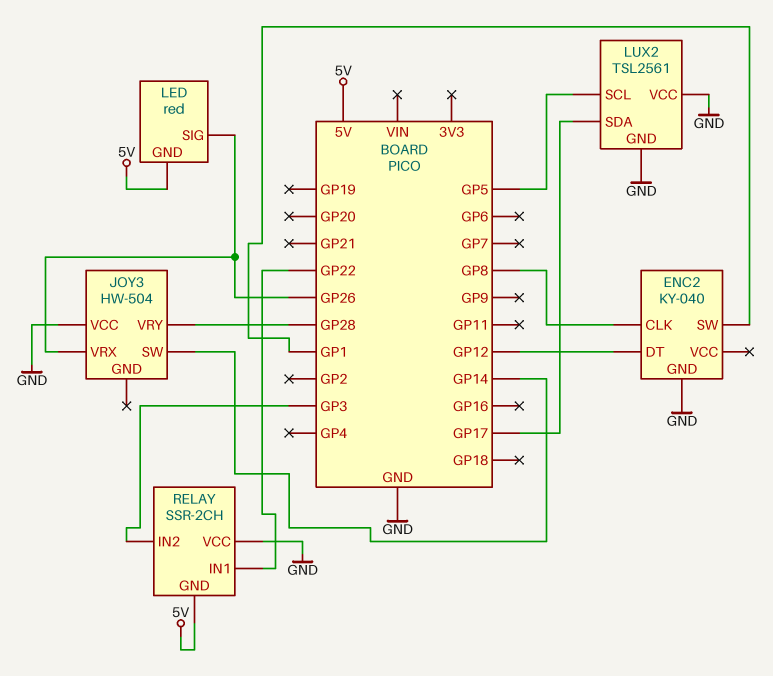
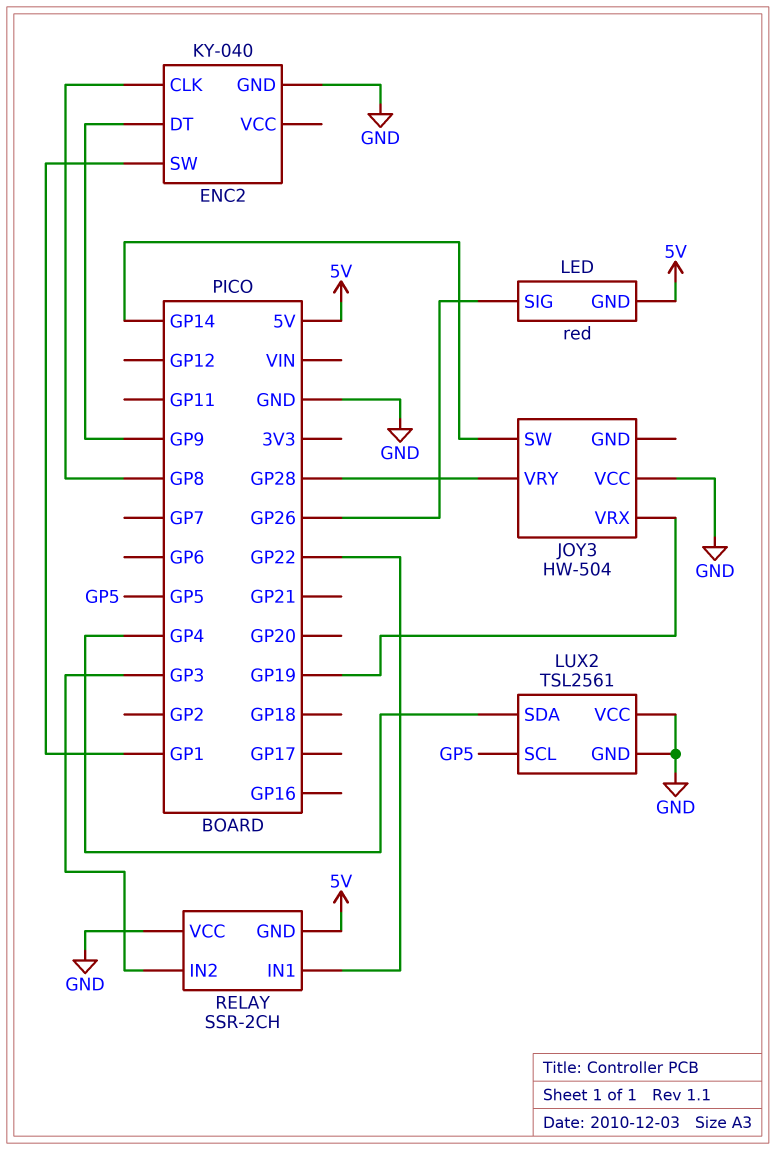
ENC2 pin DT: GP12 -> GP9
JOY3 pin VRX: GP26 -> GP19
LUX2 pin SDA: GP17 -> GP4

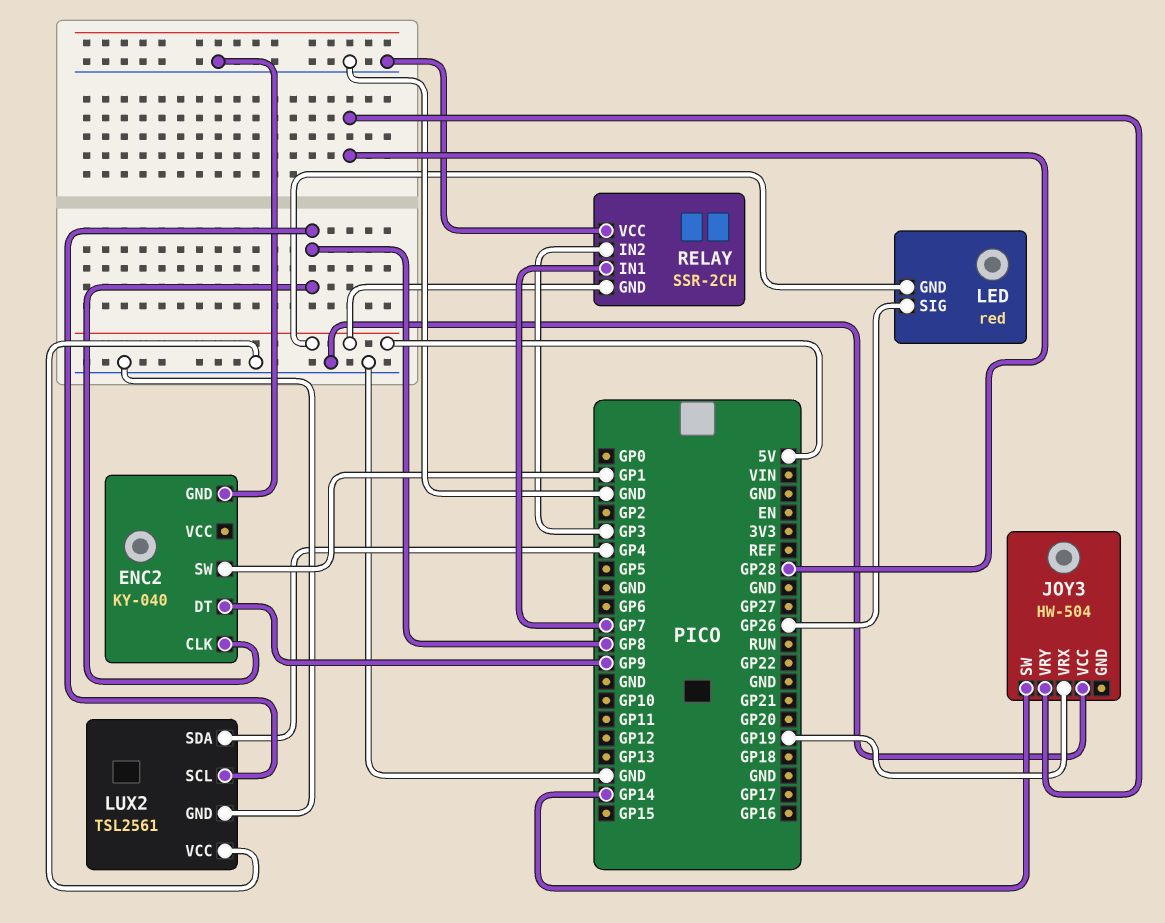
LUX2 pin SCL: GP5 -> GP8
RELAY pin IN1: GP22 -> GP7

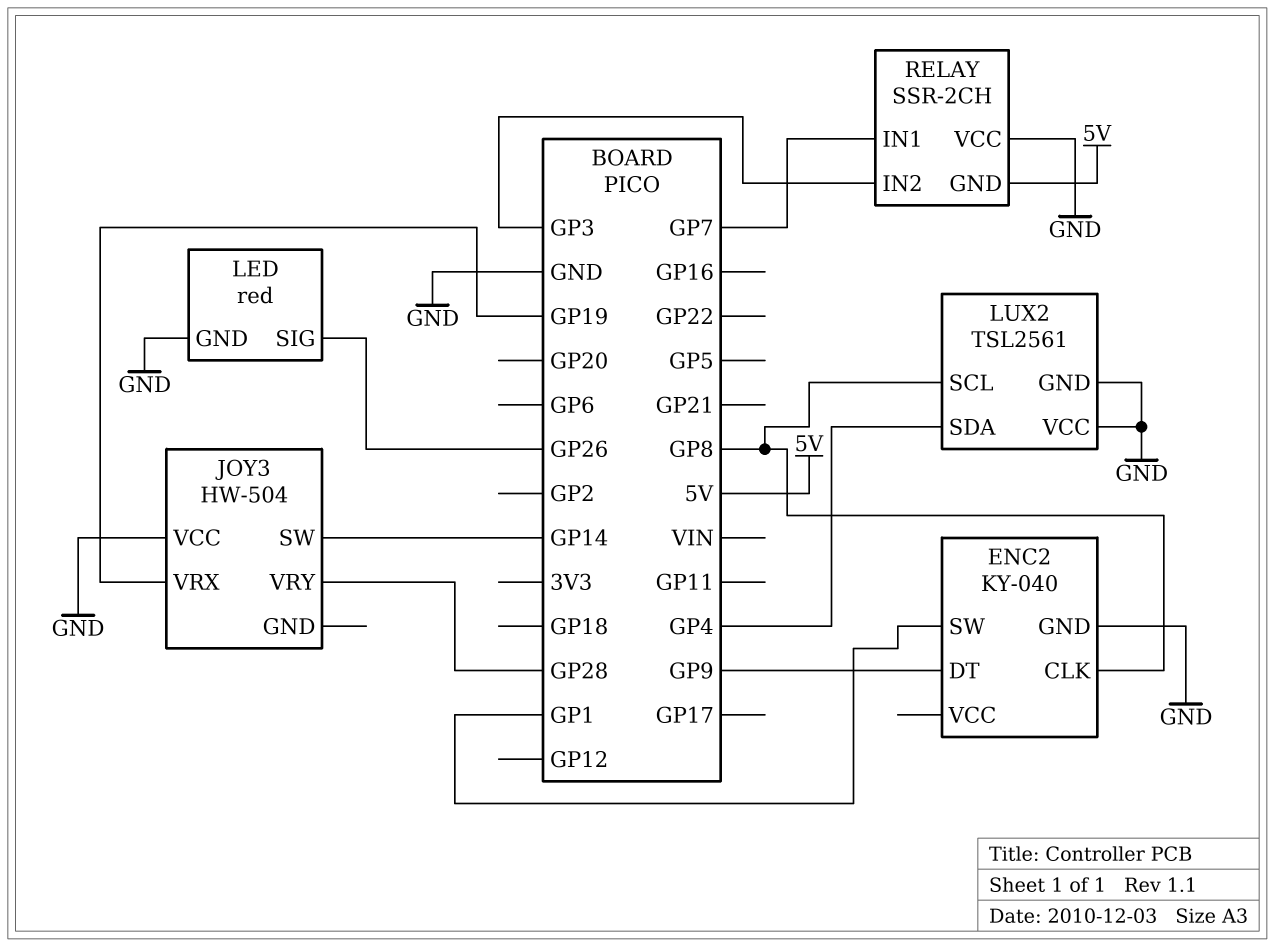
LED pin GND: 5V -> GND

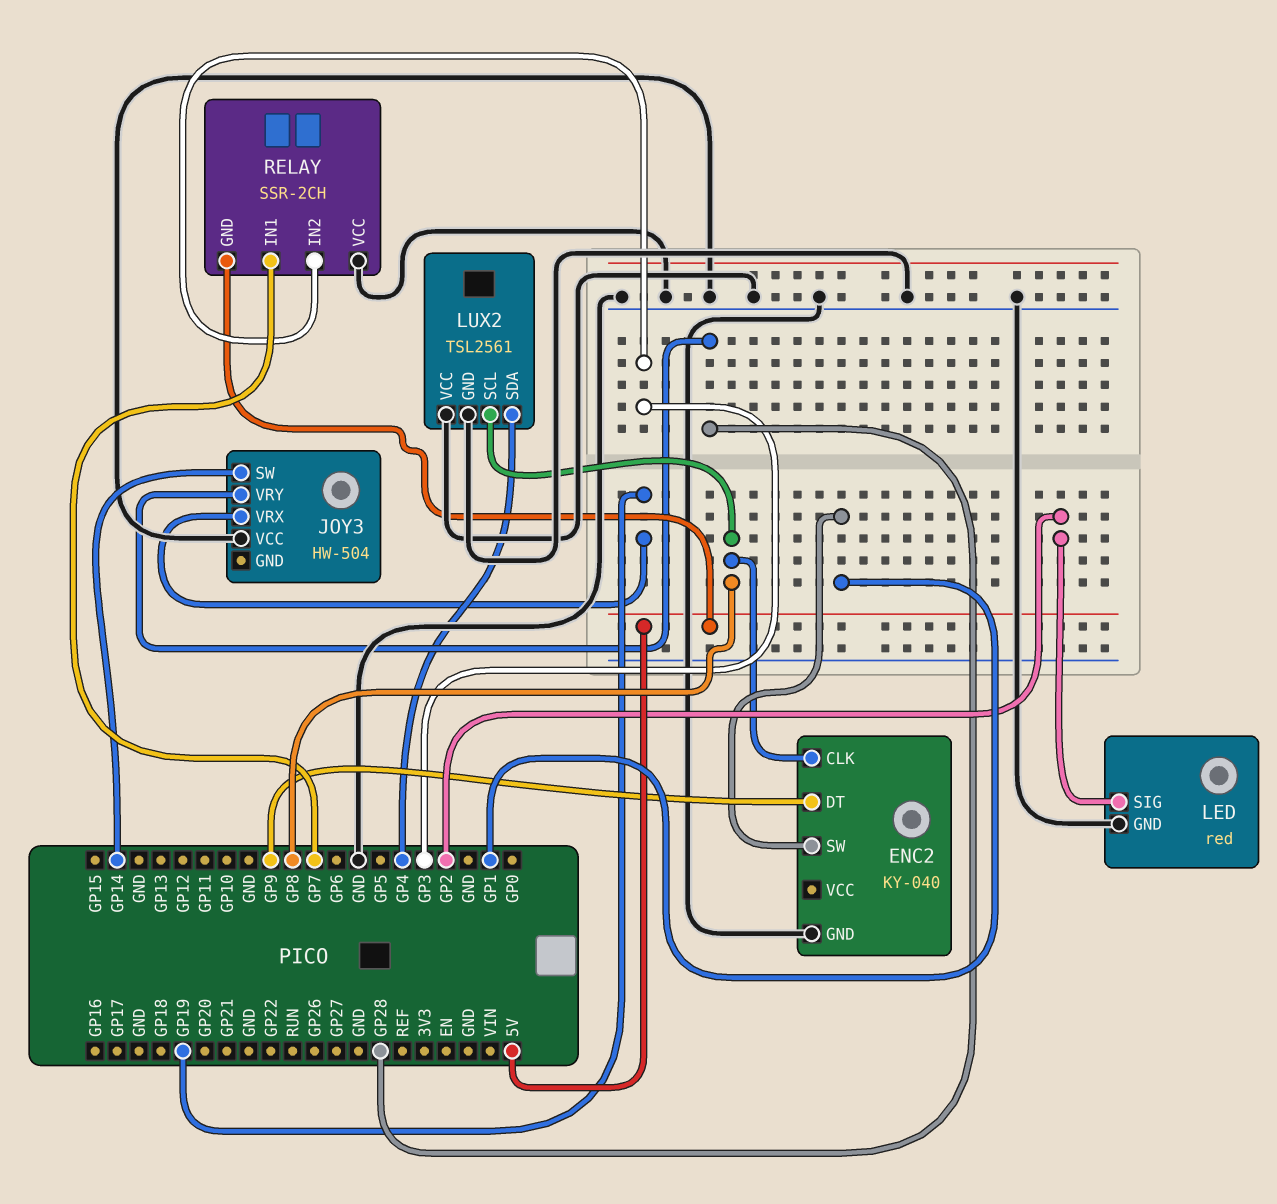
LED pin SIG: GP26 -> GP2

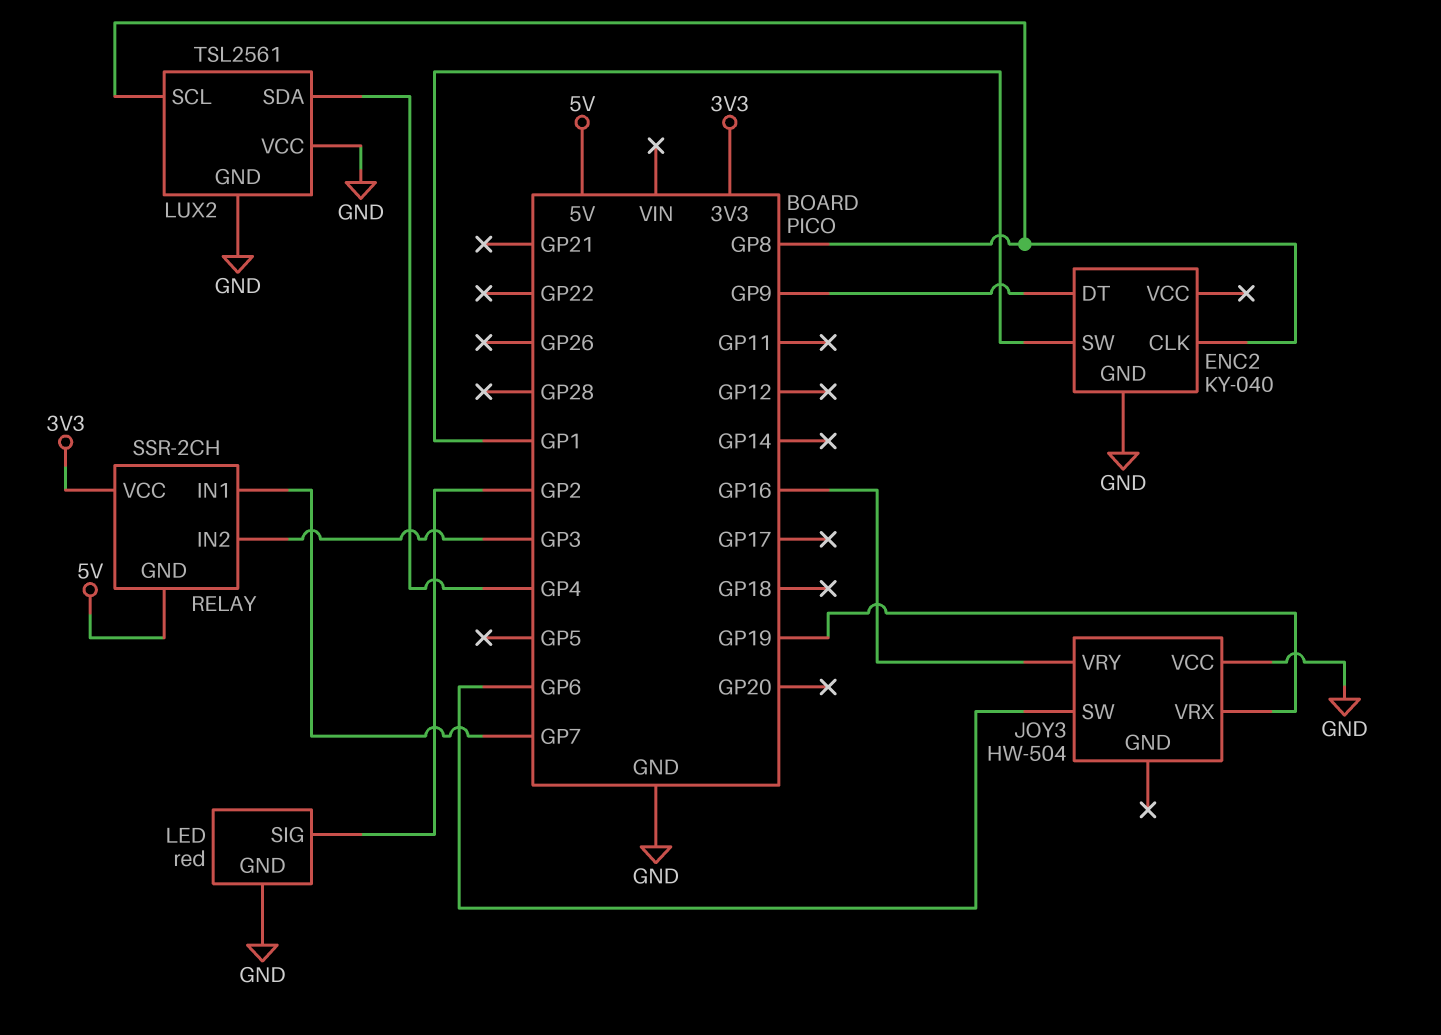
JOY3 pin SW: GP14 -> GP6
JOY3 pin VRY: GP28 -> GP16
RELAY pin VCC: GND -> 3V3

